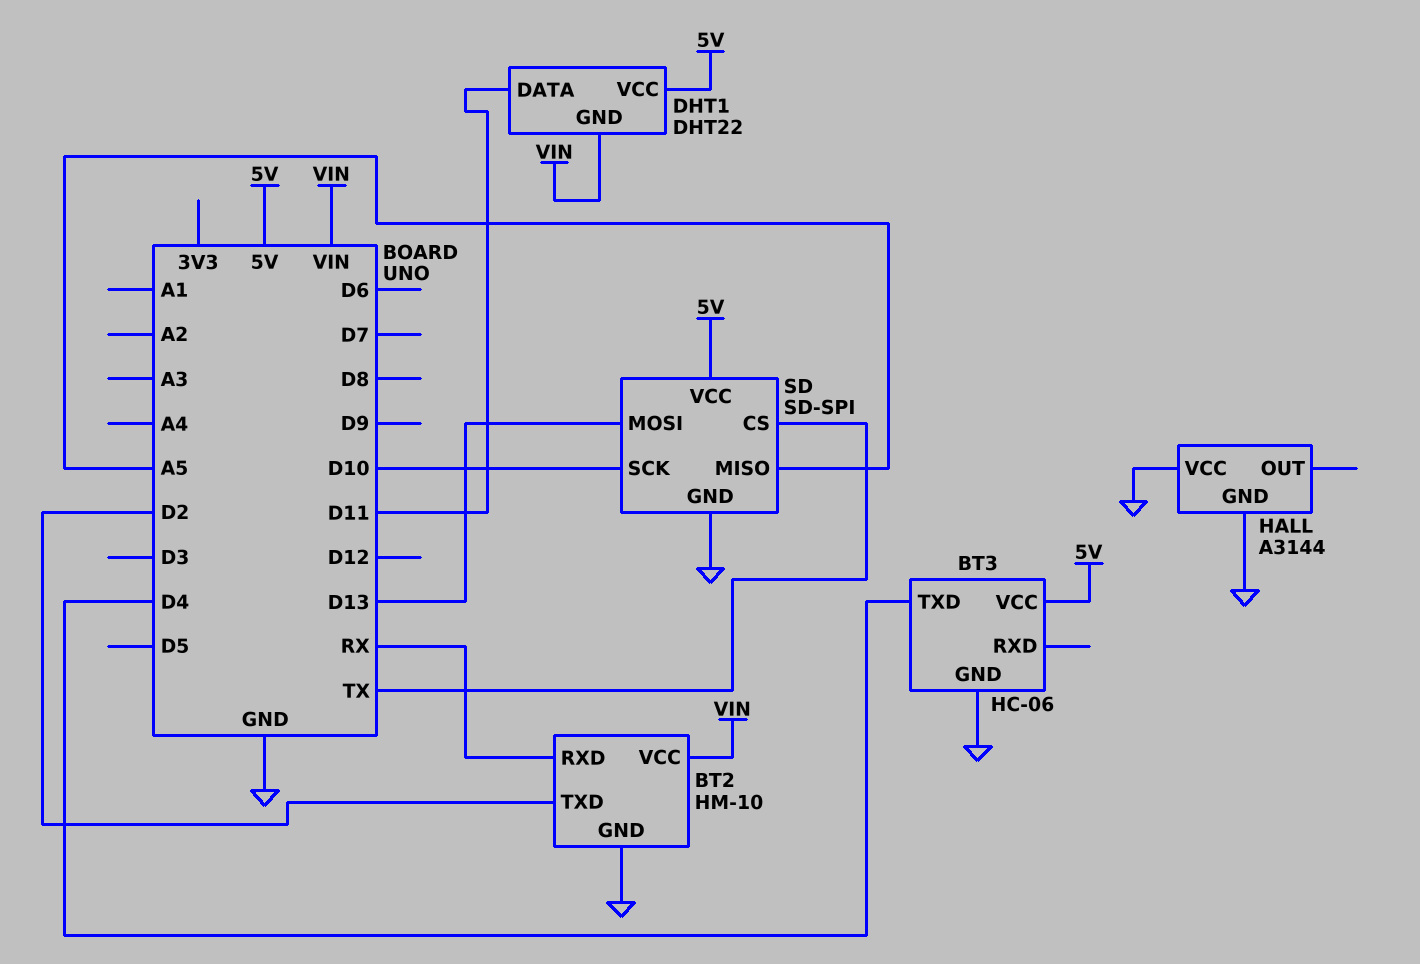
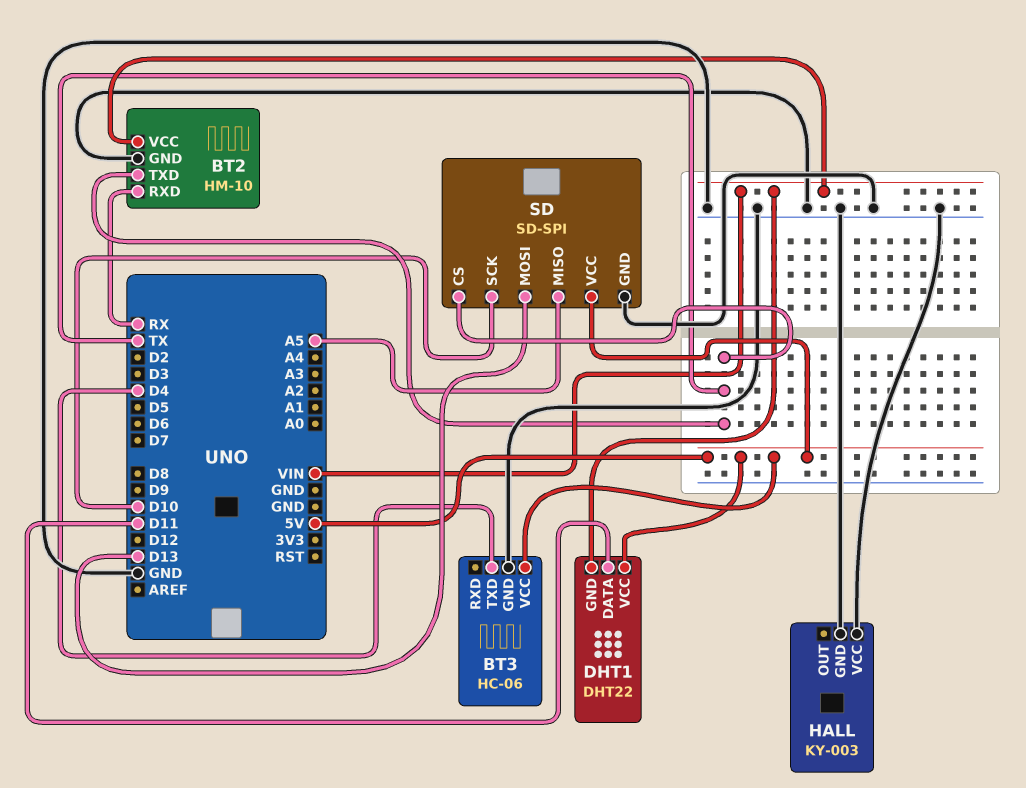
BT2 pin TXD: D2 -> TX
HALL: A3144 -> KY-003

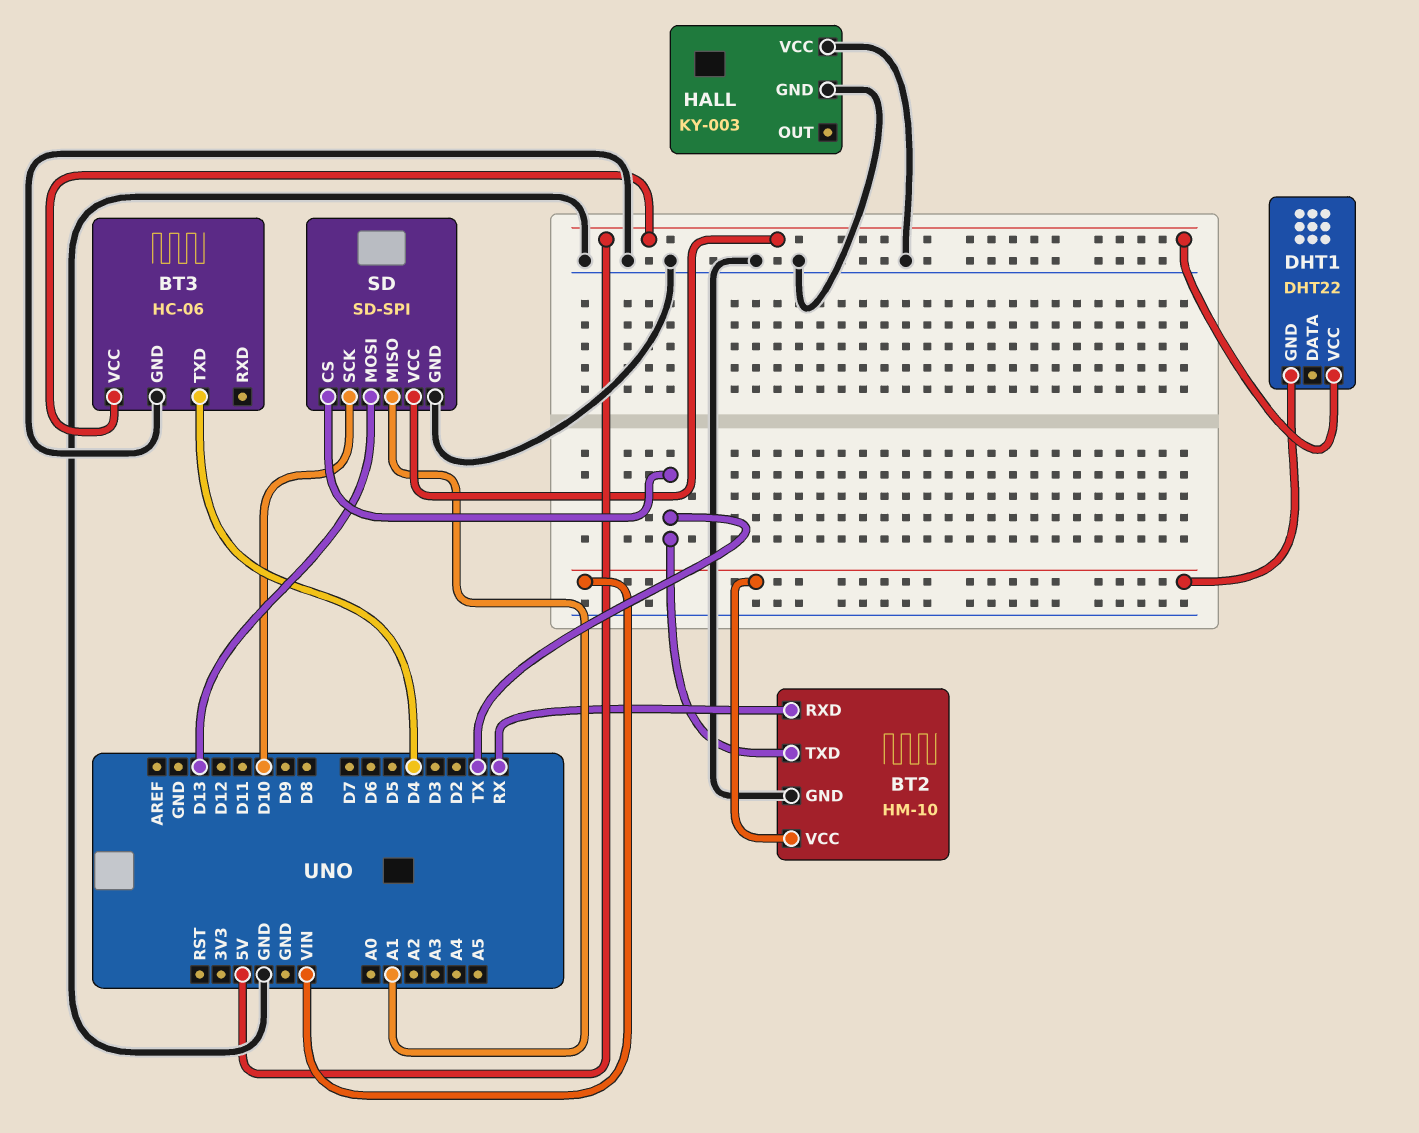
DHT1 pin DATA: D11 -> none
SD pin MISO: A5 -> A1

